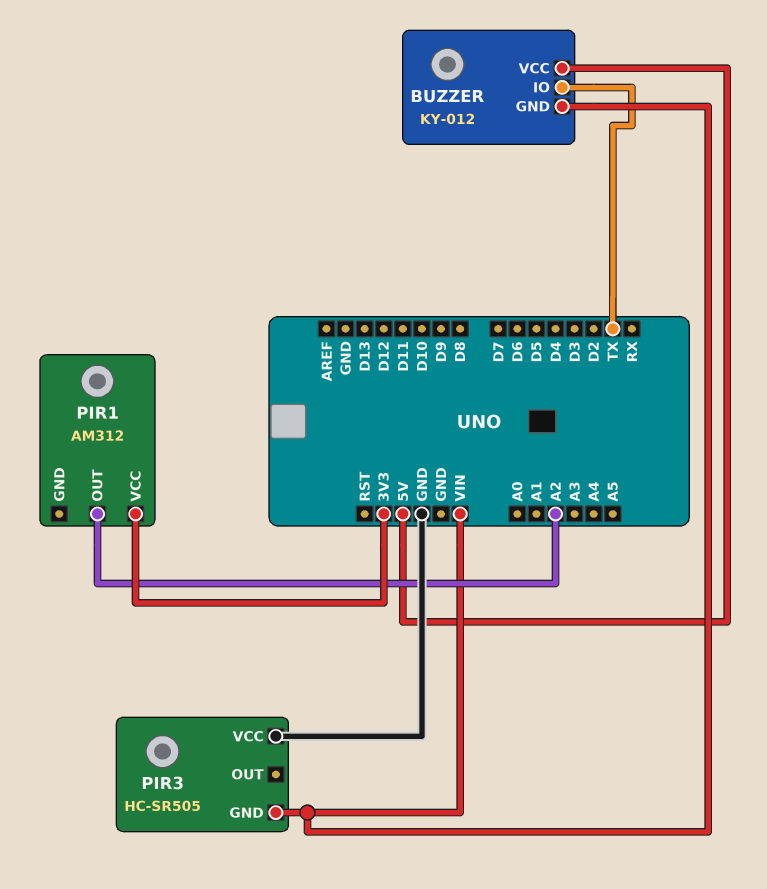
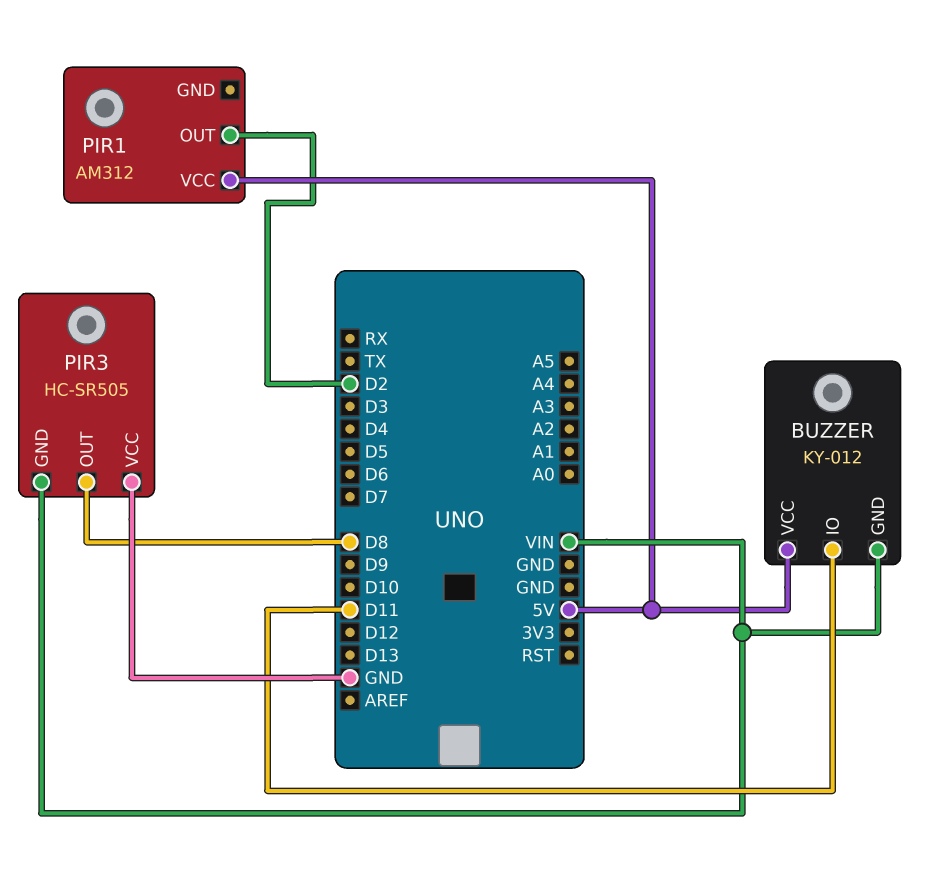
BUZZER pin IO: TX -> D11
PIR1 pin OUT: A2 -> D2
PIR1 pin VCC: 3V3 -> 5V
PIR3 pin OUT: none -> D8

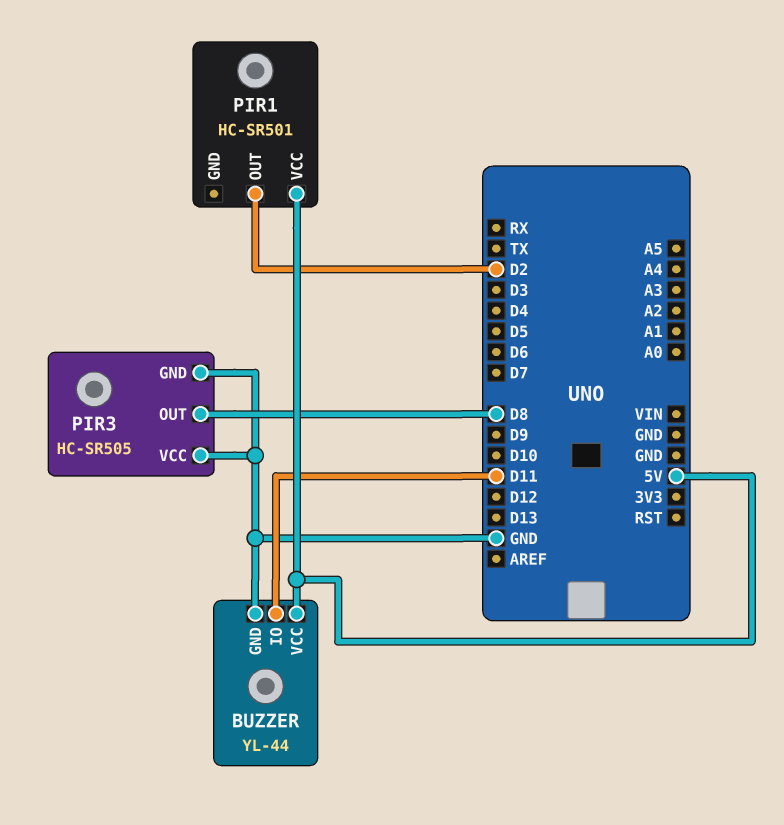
BUZZER: KY-012 -> YL-44
BUZZER pin GND: VIN -> GND
PIR1: AM312 -> HC-SR501
PIR3 pin GND: VIN -> GND

